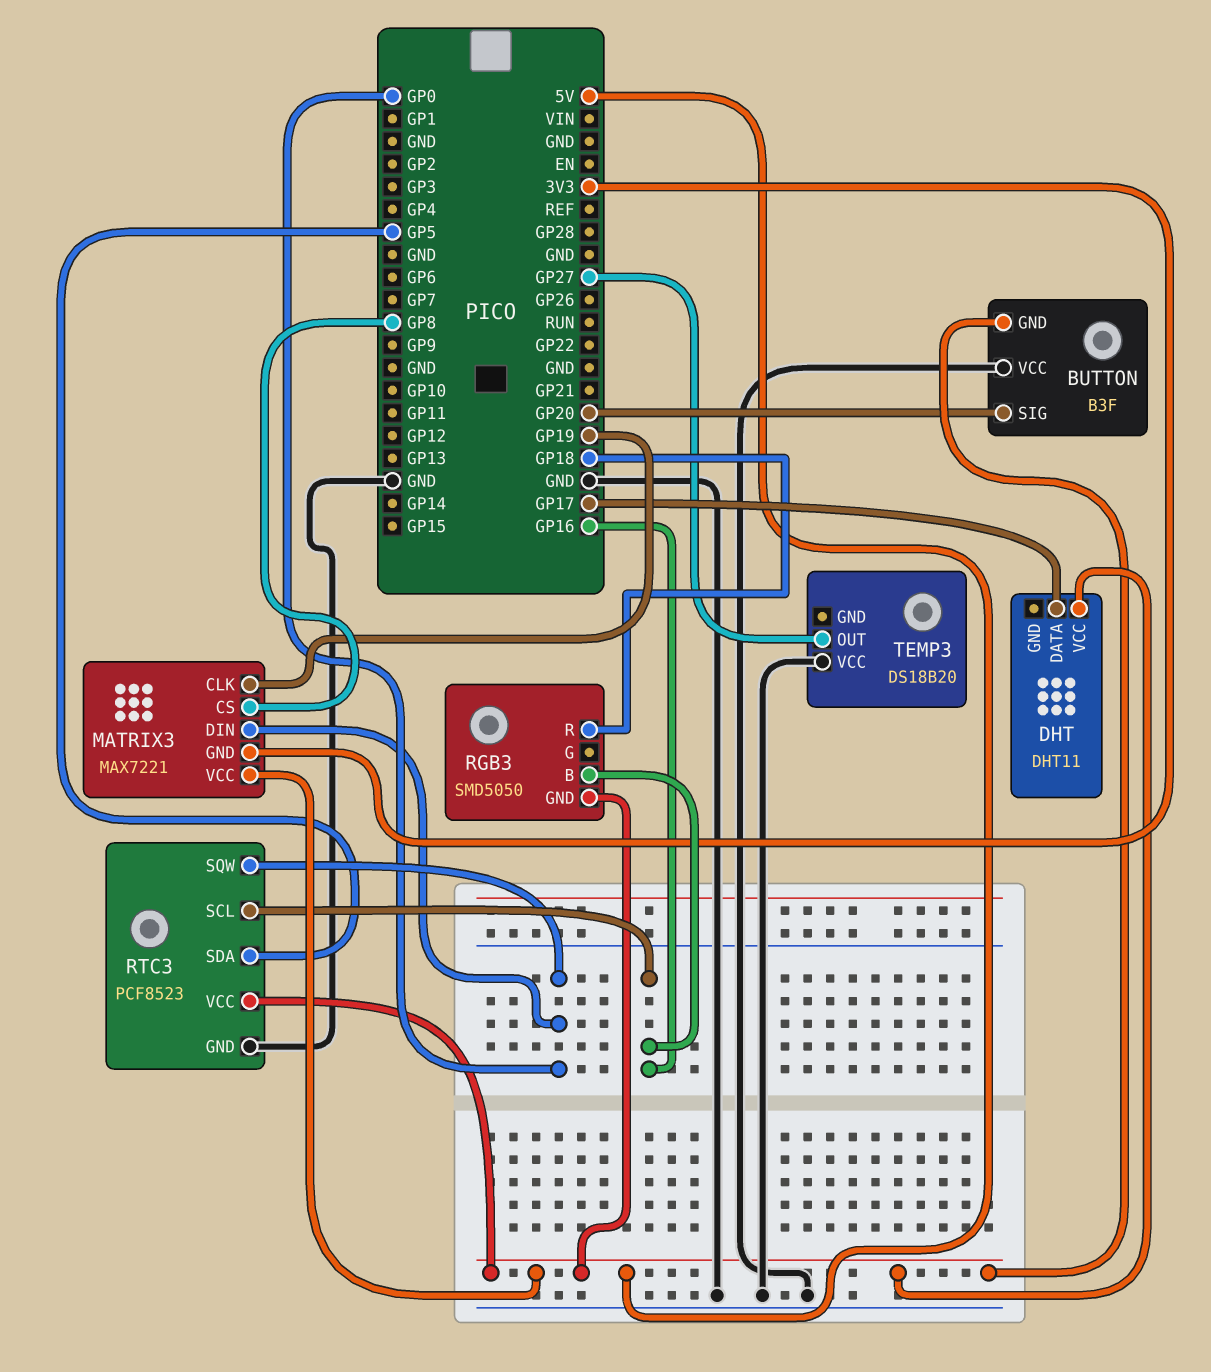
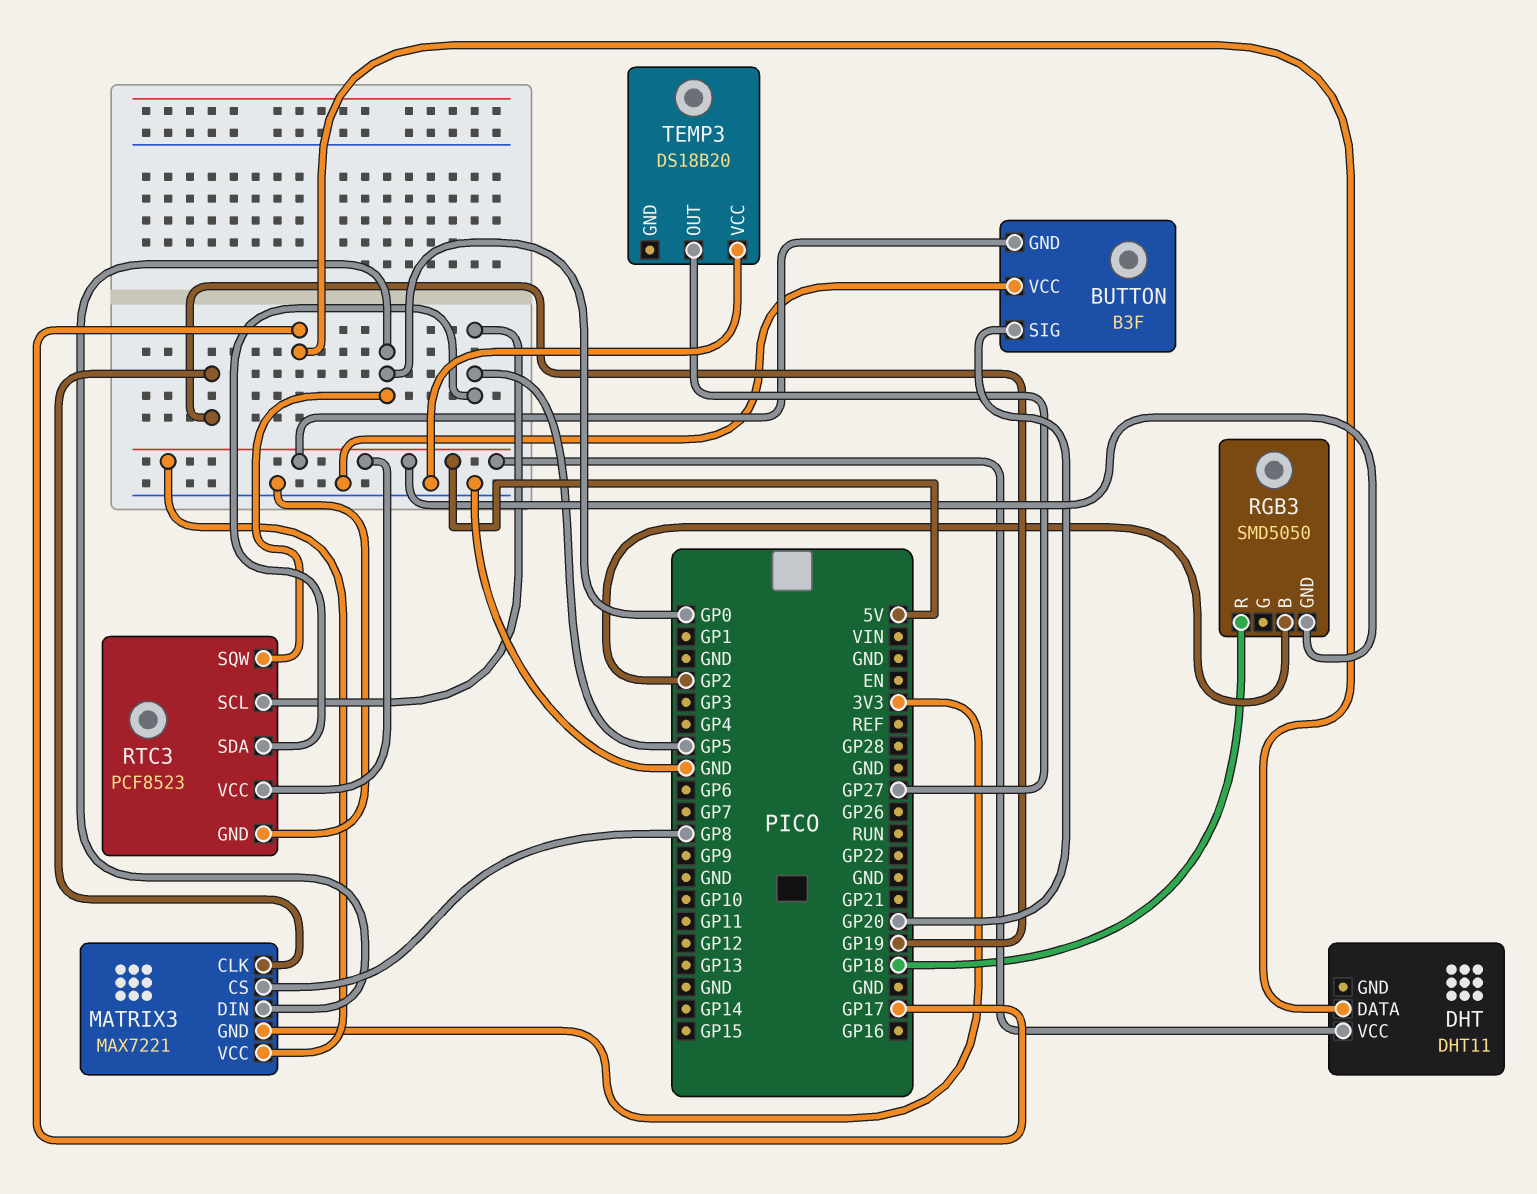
RGB3 pin B: GP16 -> GP2
RTC3 pin SCL: GP16 -> GP5

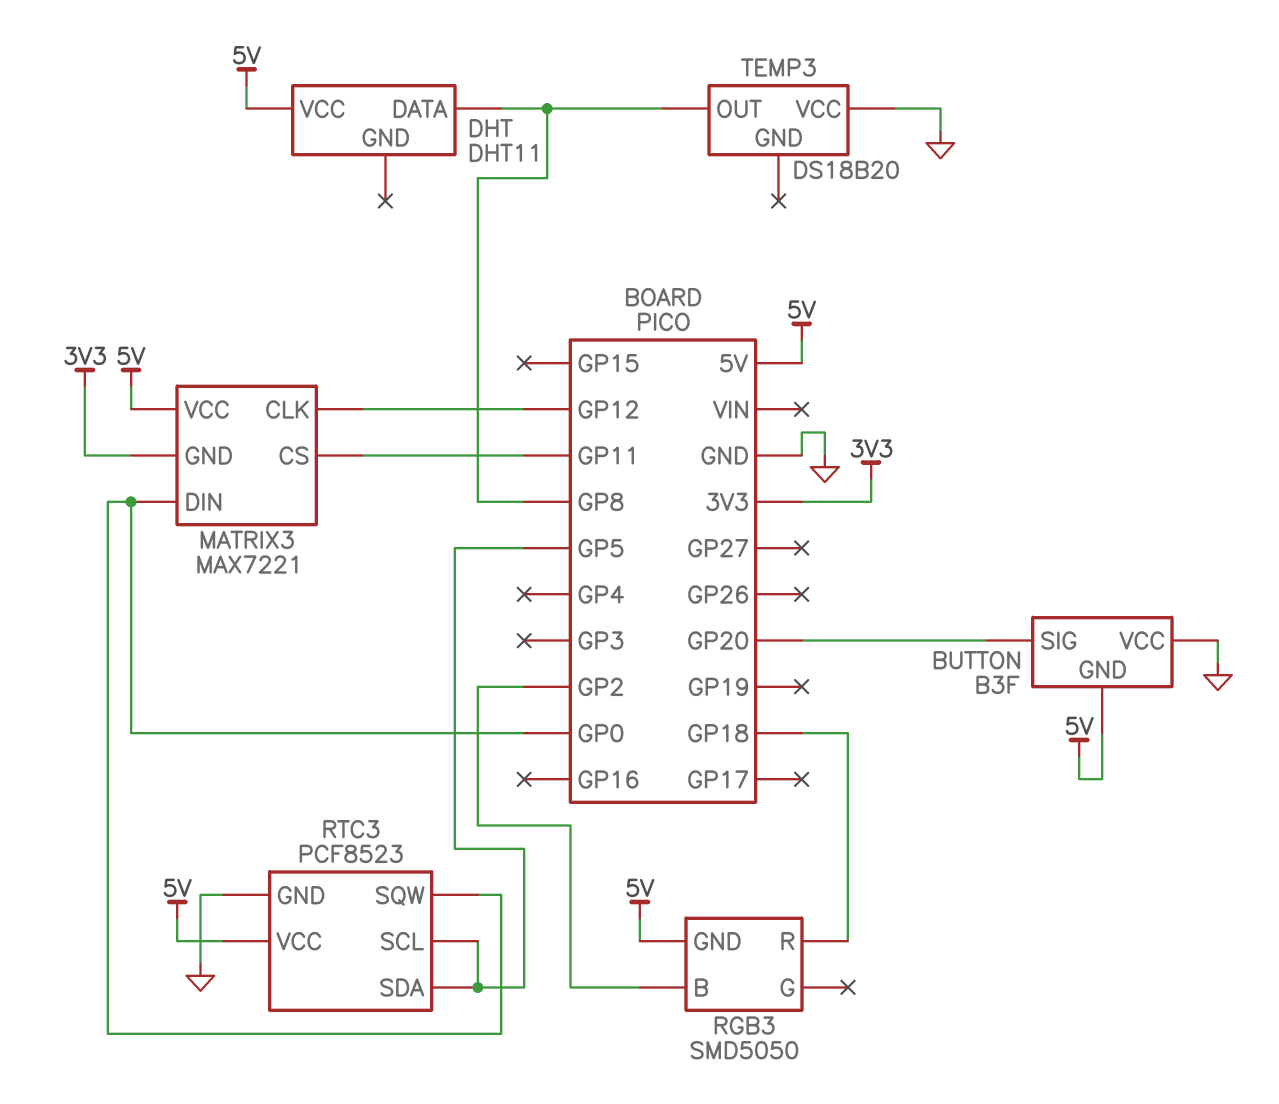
DHT pin DATA: GP17 -> GP8
MATRIX3 pin CLK: GP19 -> GP12
MATRIX3 pin CS: GP8 -> GP11
TEMP3 pin OUT: GP27 -> GP8

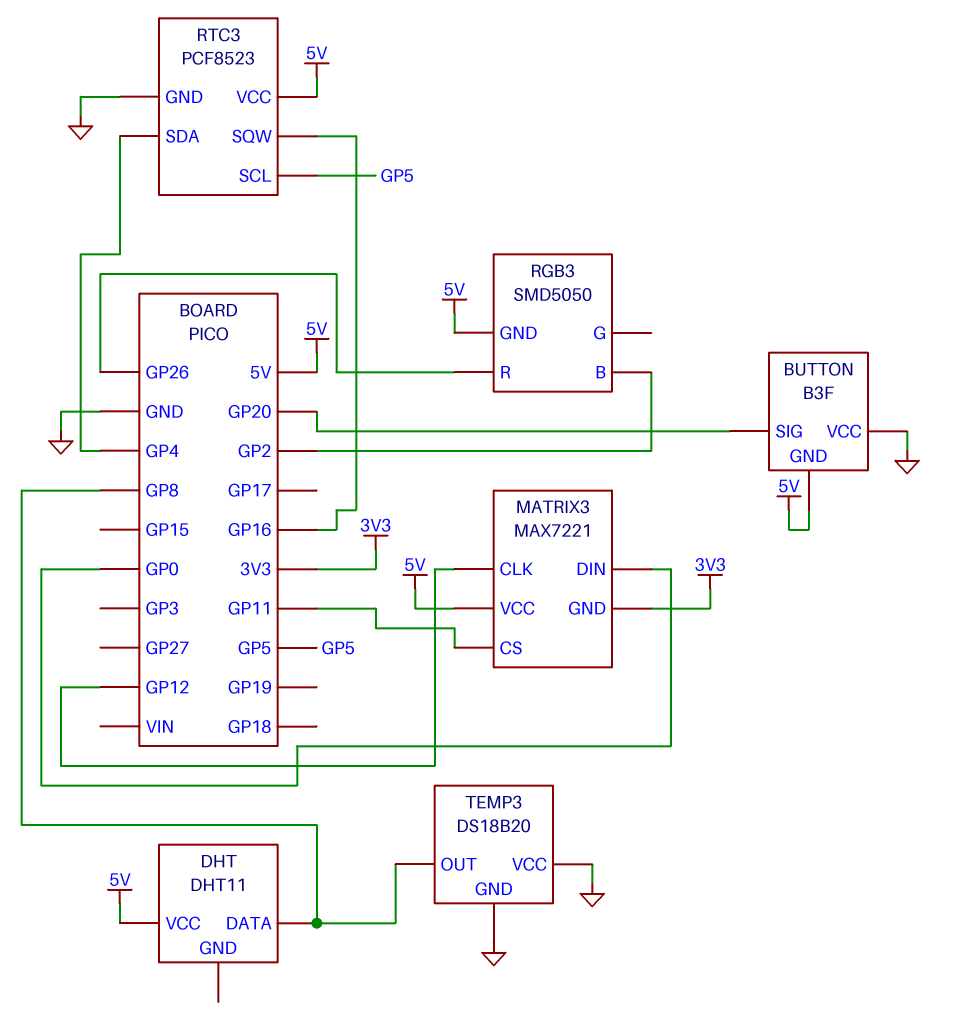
RGB3 pin R: GP18 -> GP26
RTC3 pin SDA: GP5 -> GP4
RTC3 pin SQW: GP0 -> GP16
TEMP3 pin GND: none -> GND

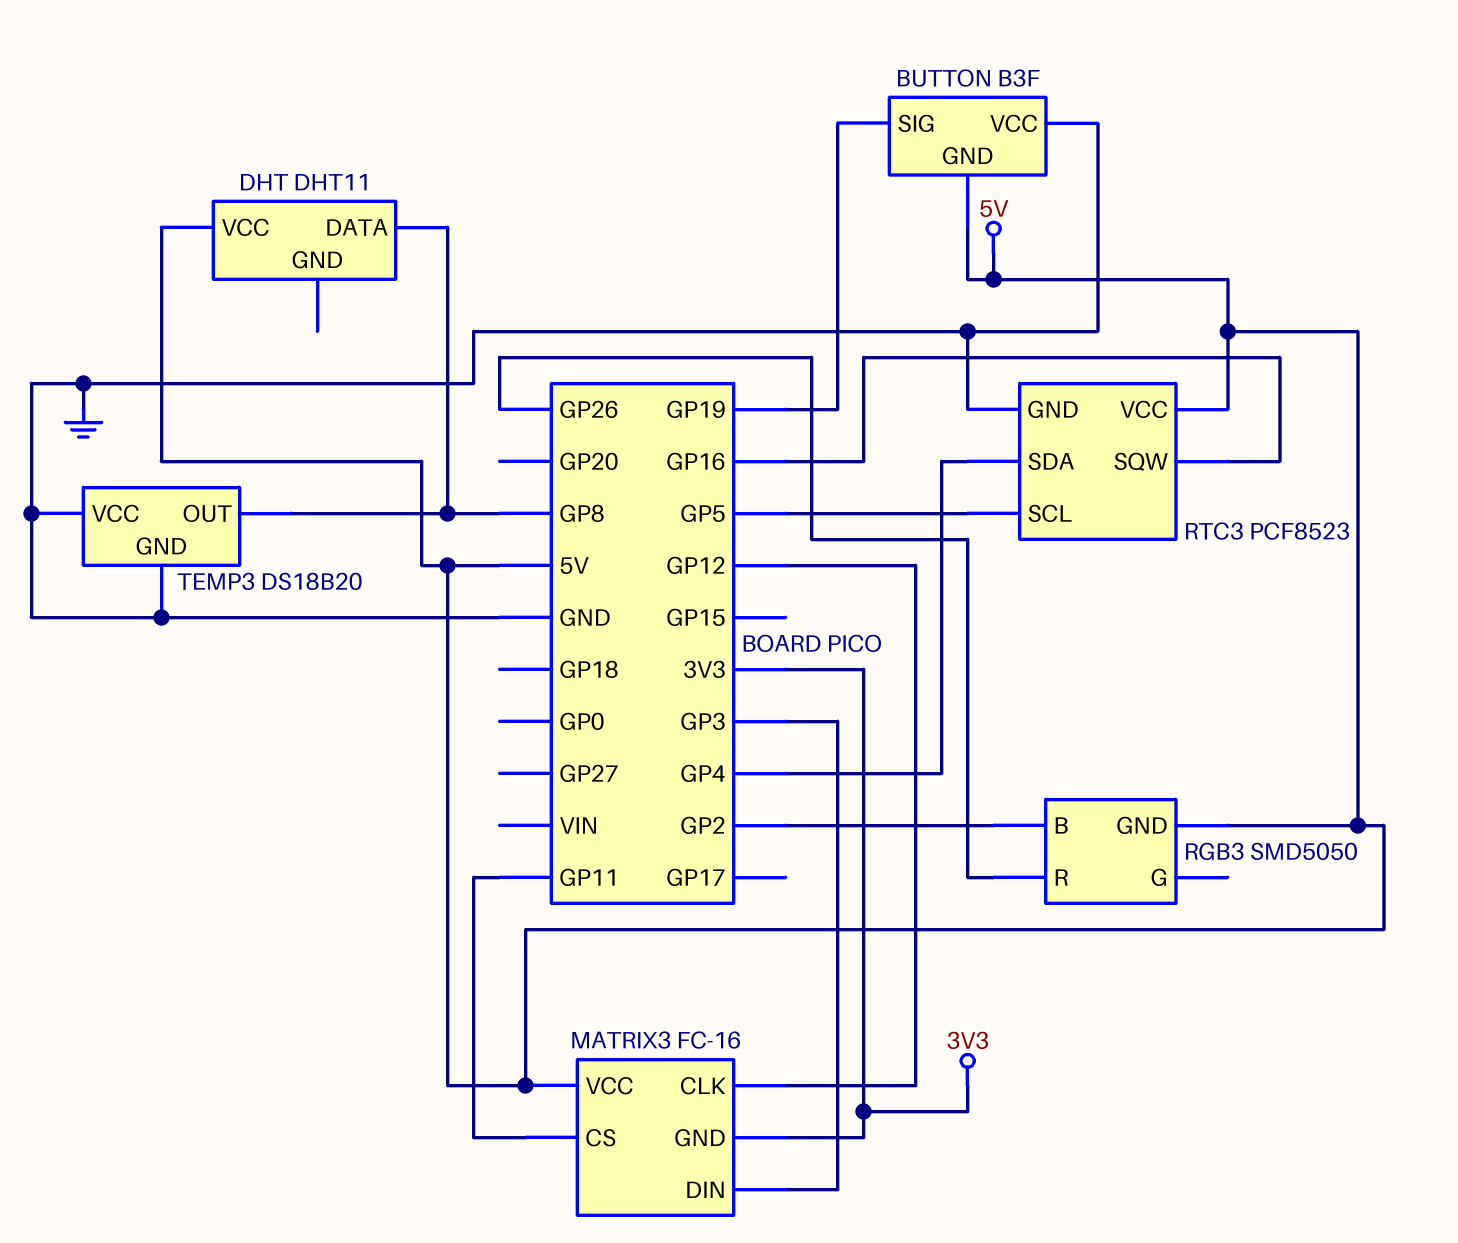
BUTTON pin SIG: GP20 -> GP19
MATRIX3: MAX7221 -> FC-16
MATRIX3 pin DIN: GP0 -> GP3

